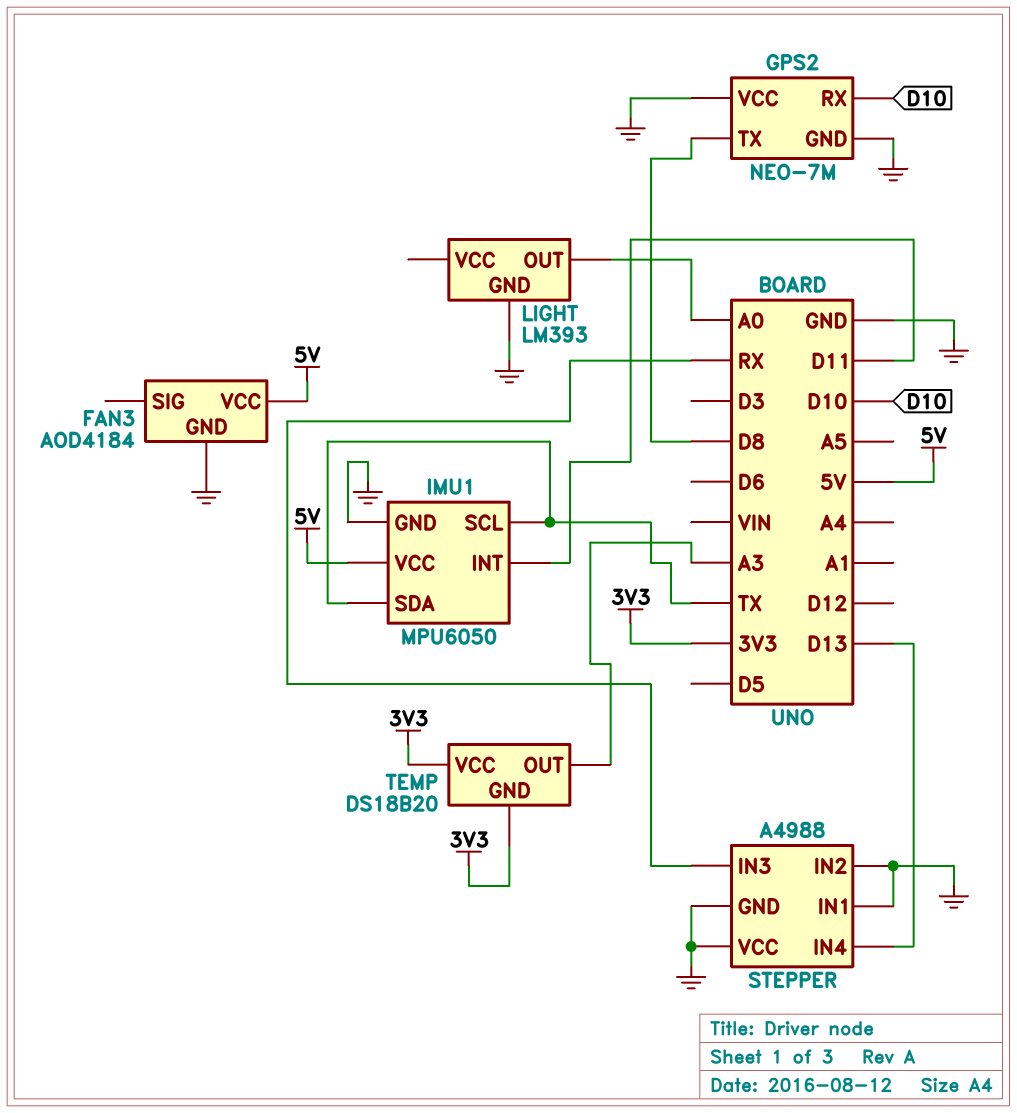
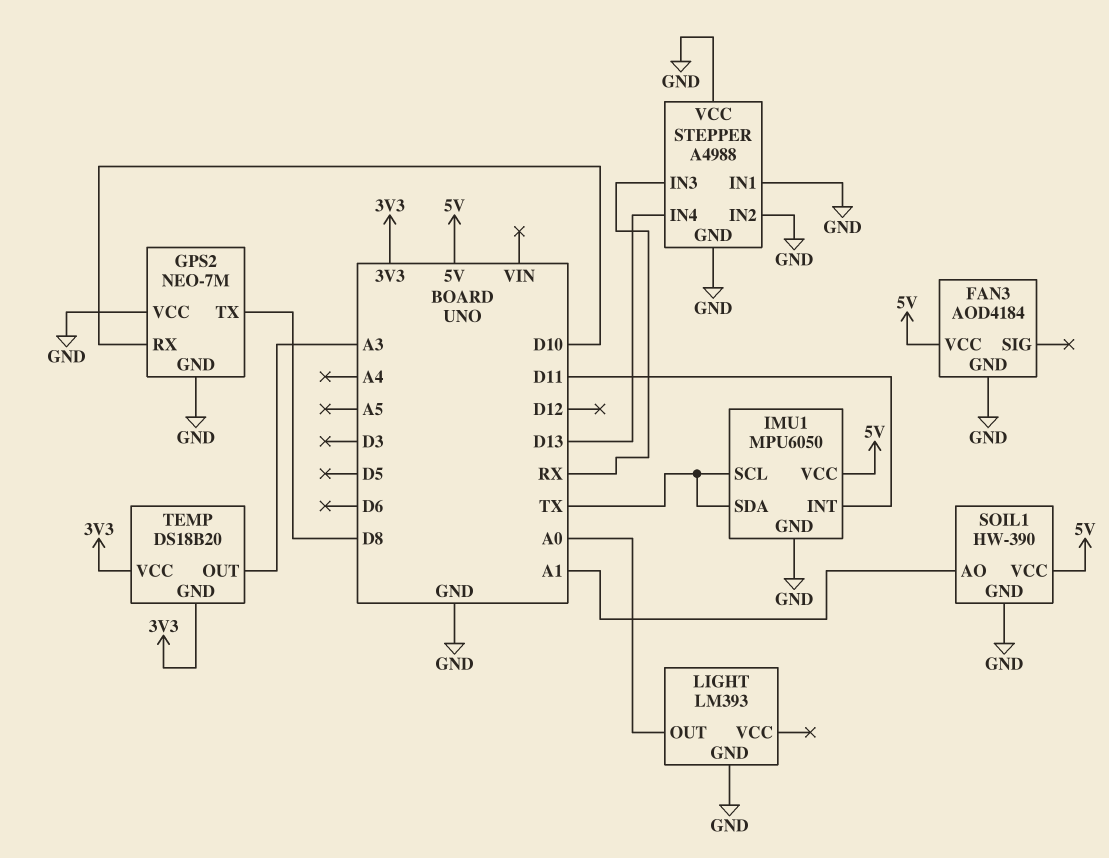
SOIL1: none -> HW-390
SOIL1 pin AO: none -> A1
SOIL1 pin GND: none -> GND
SOIL1 pin VCC: none -> 5V

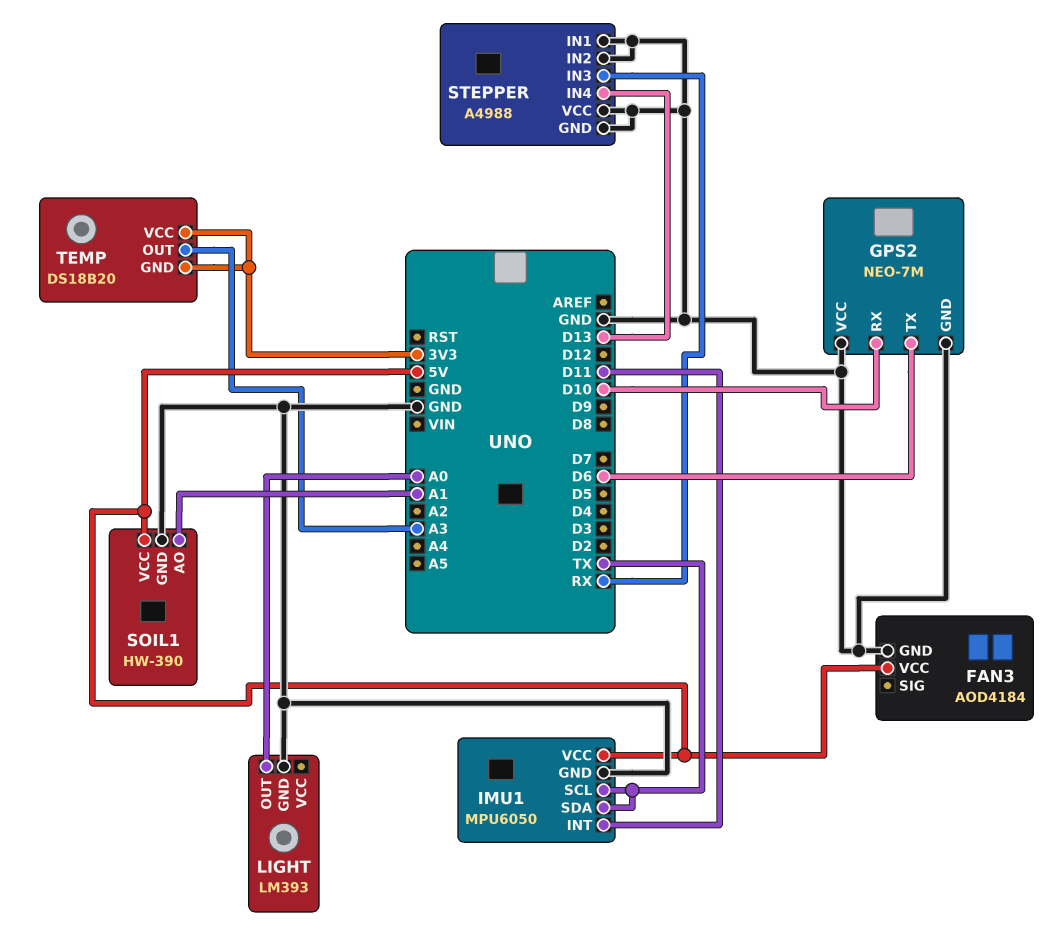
GPS2 pin TX: D8 -> D6

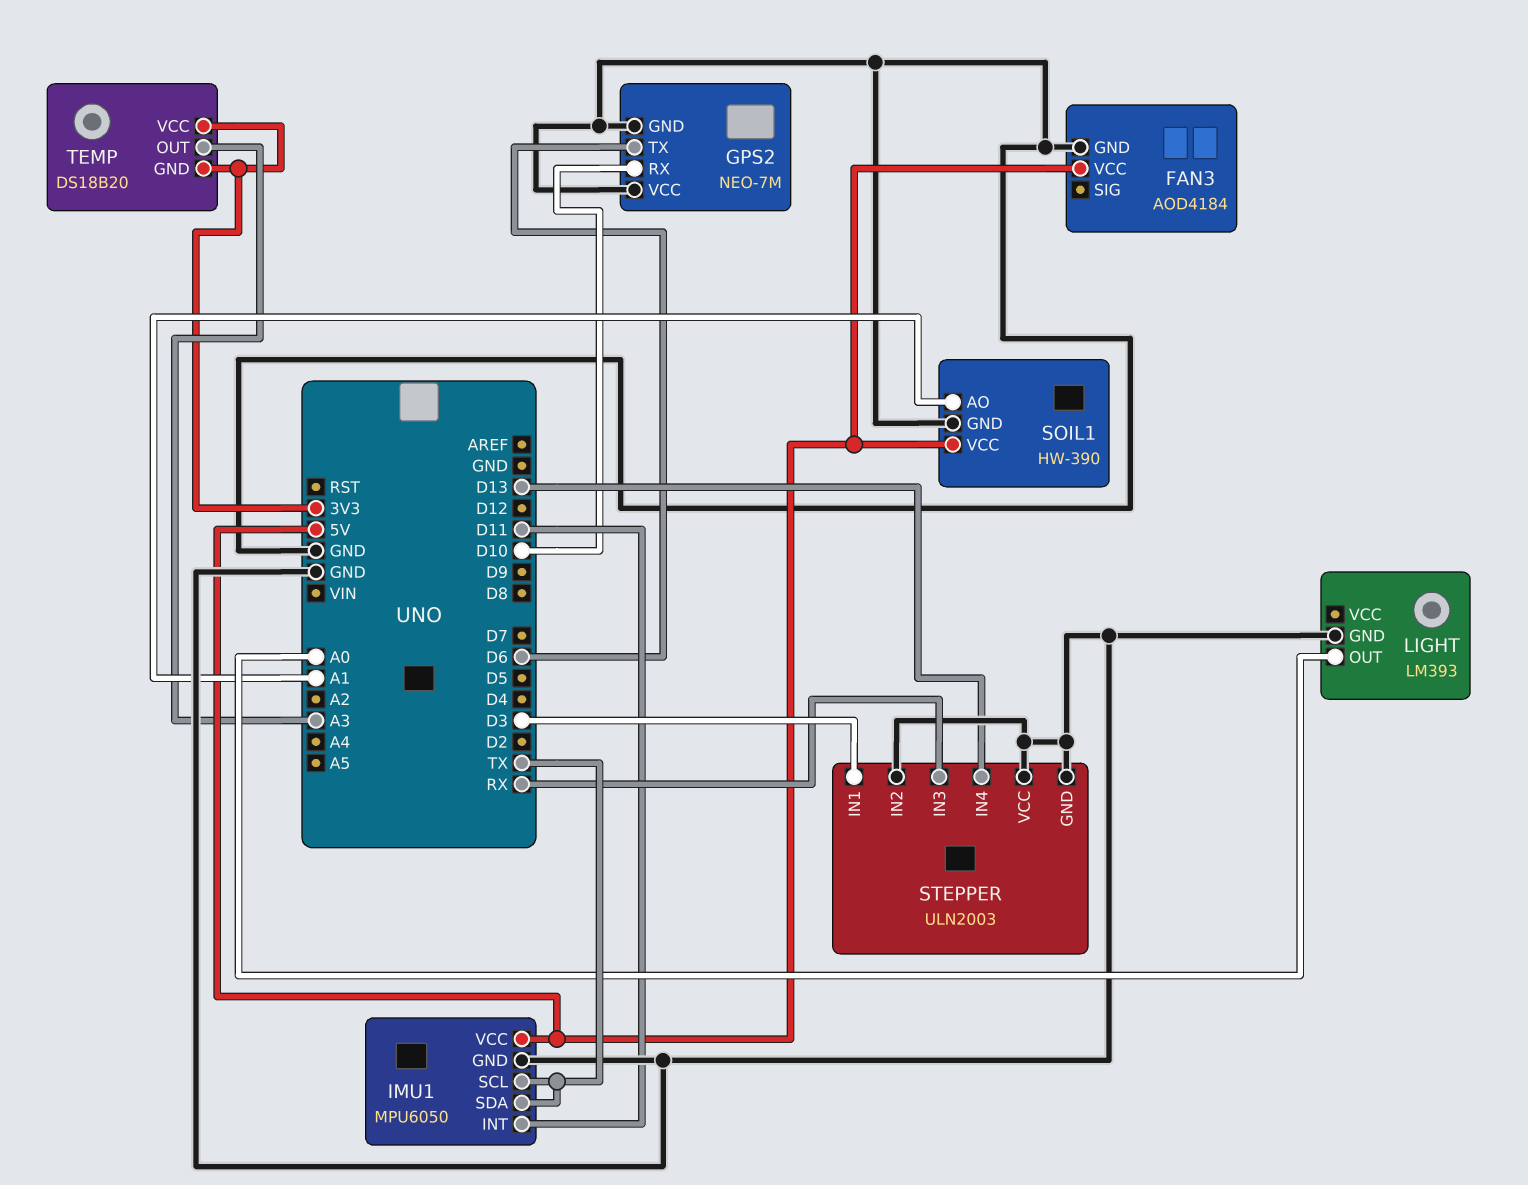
STEPPER: A4988 -> ULN2003
STEPPER pin IN1: GND -> D3

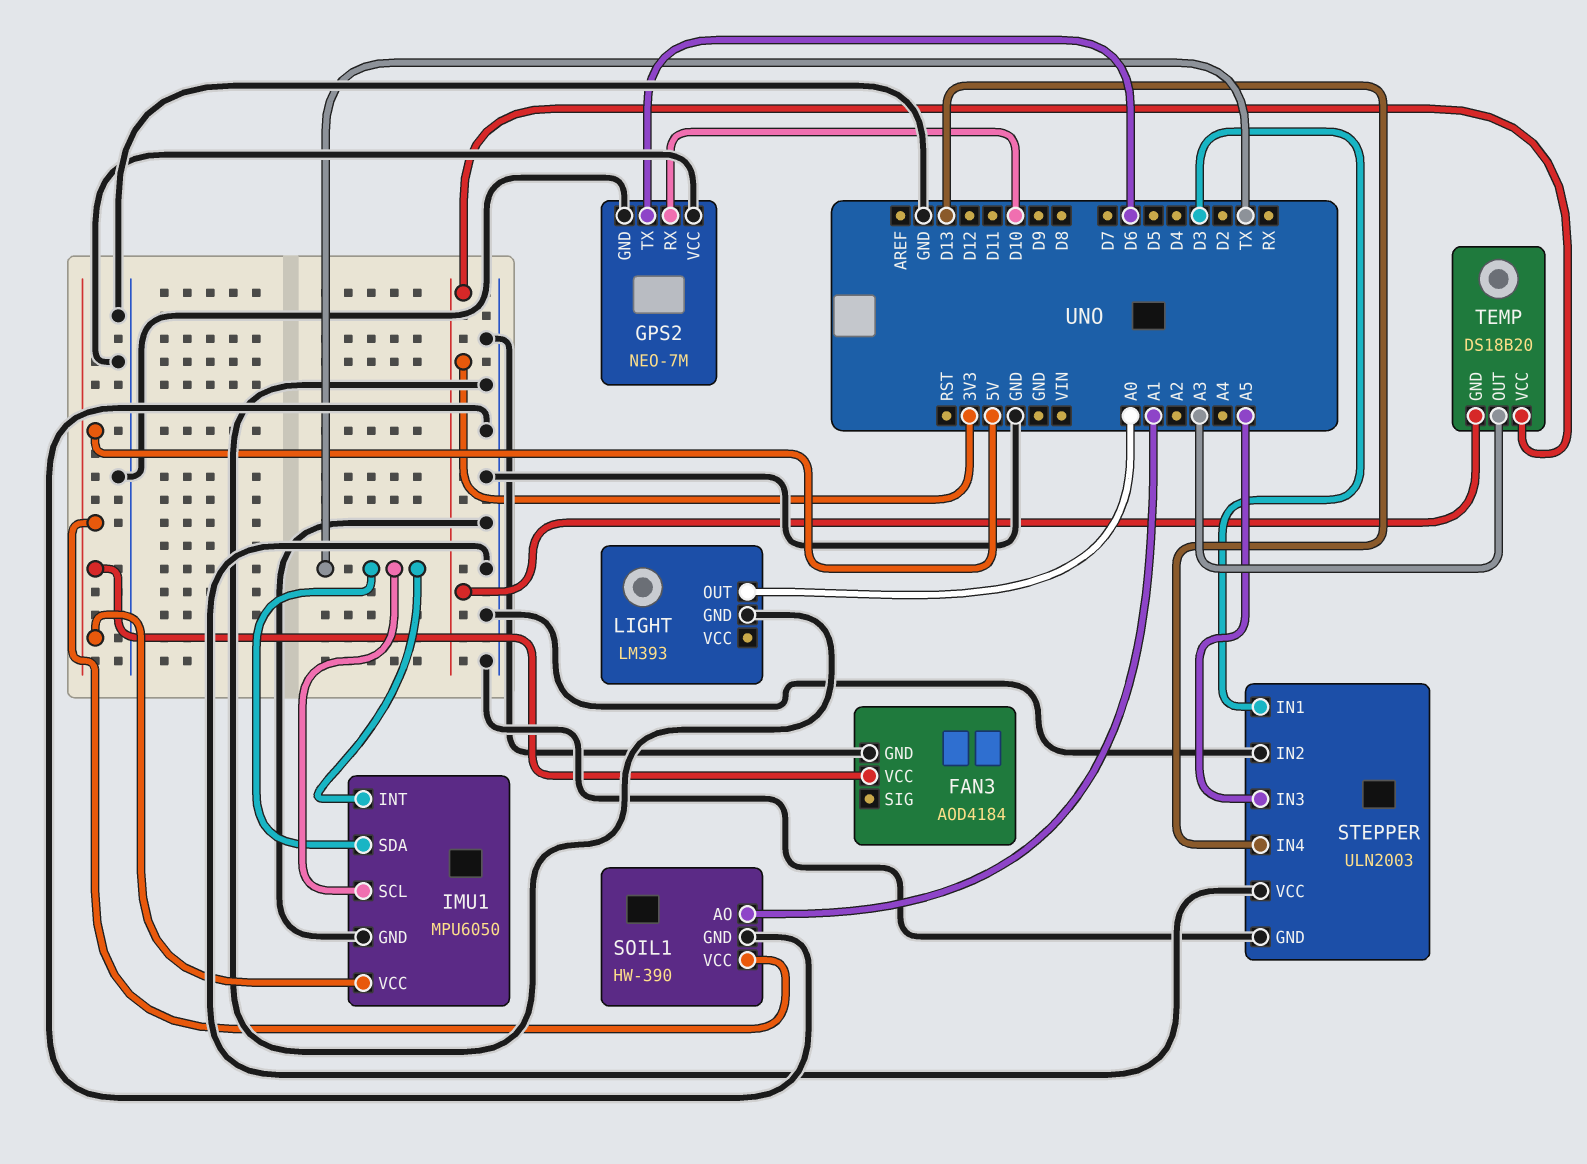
IMU1 pin INT: D11 -> TX
STEPPER pin IN3: RX -> A5

